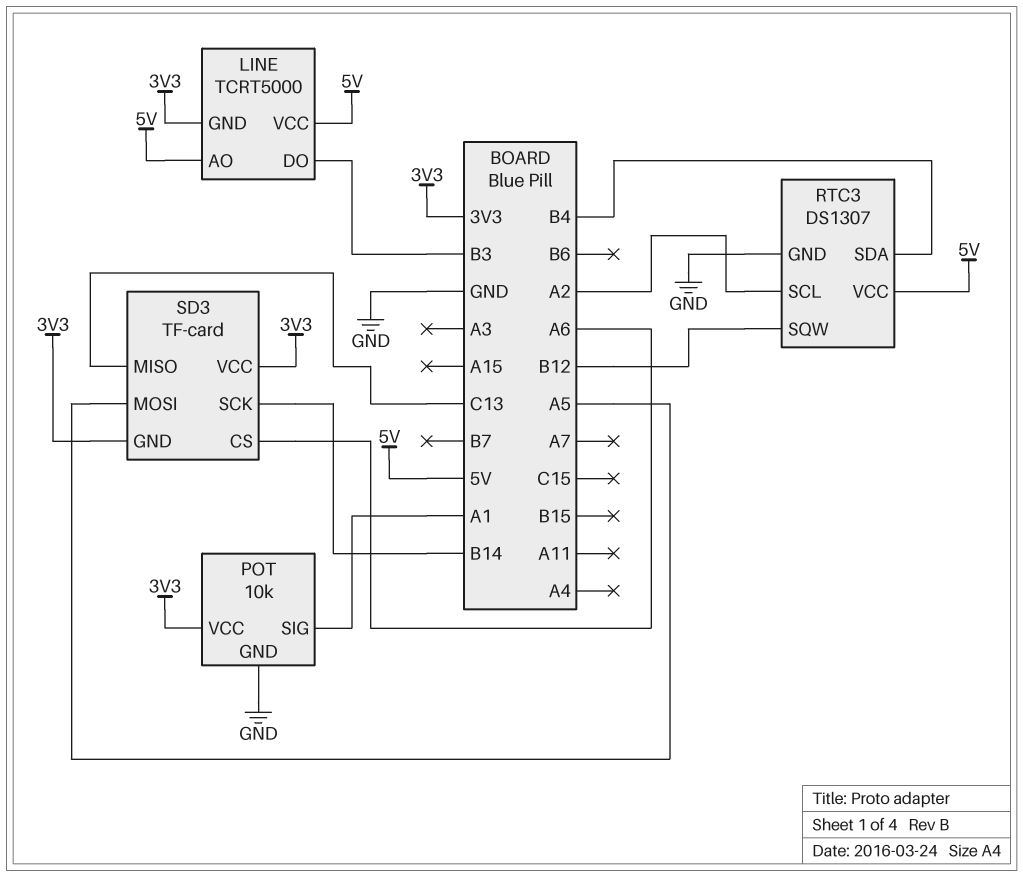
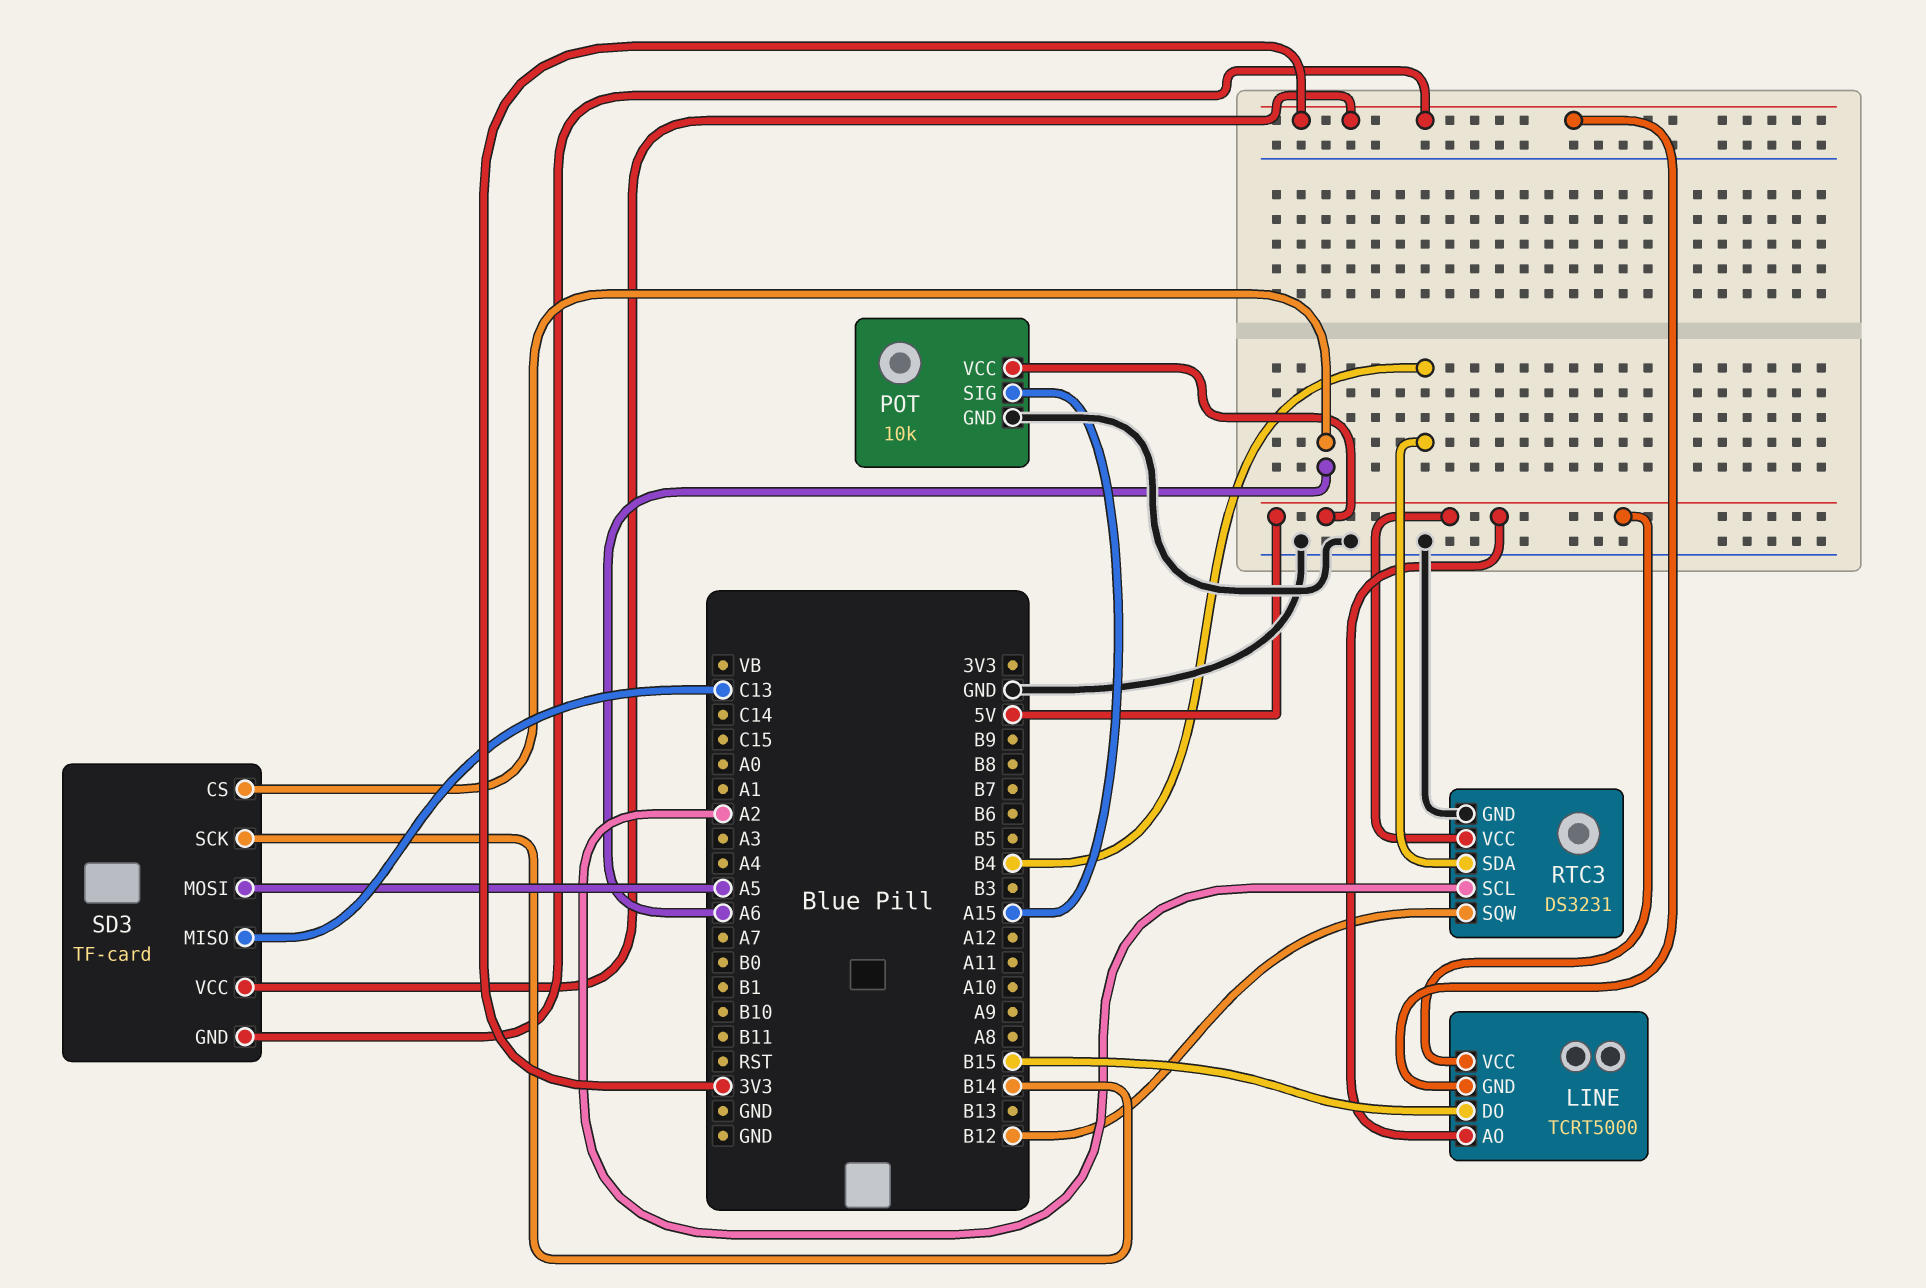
LINE pin DO: B3 -> B15
POT pin SIG: A1 -> A15
POT pin VCC: 3V3 -> 5V
RTC3: DS1307 -> DS3231

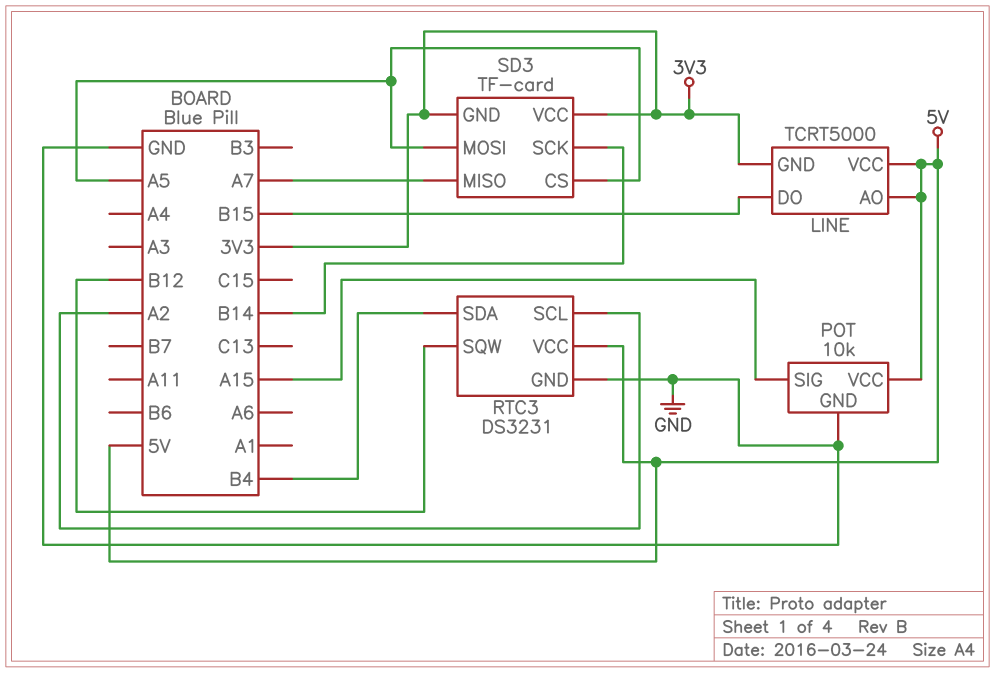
SD3 pin CS: A6 -> A5
SD3 pin MISO: C13 -> A7

